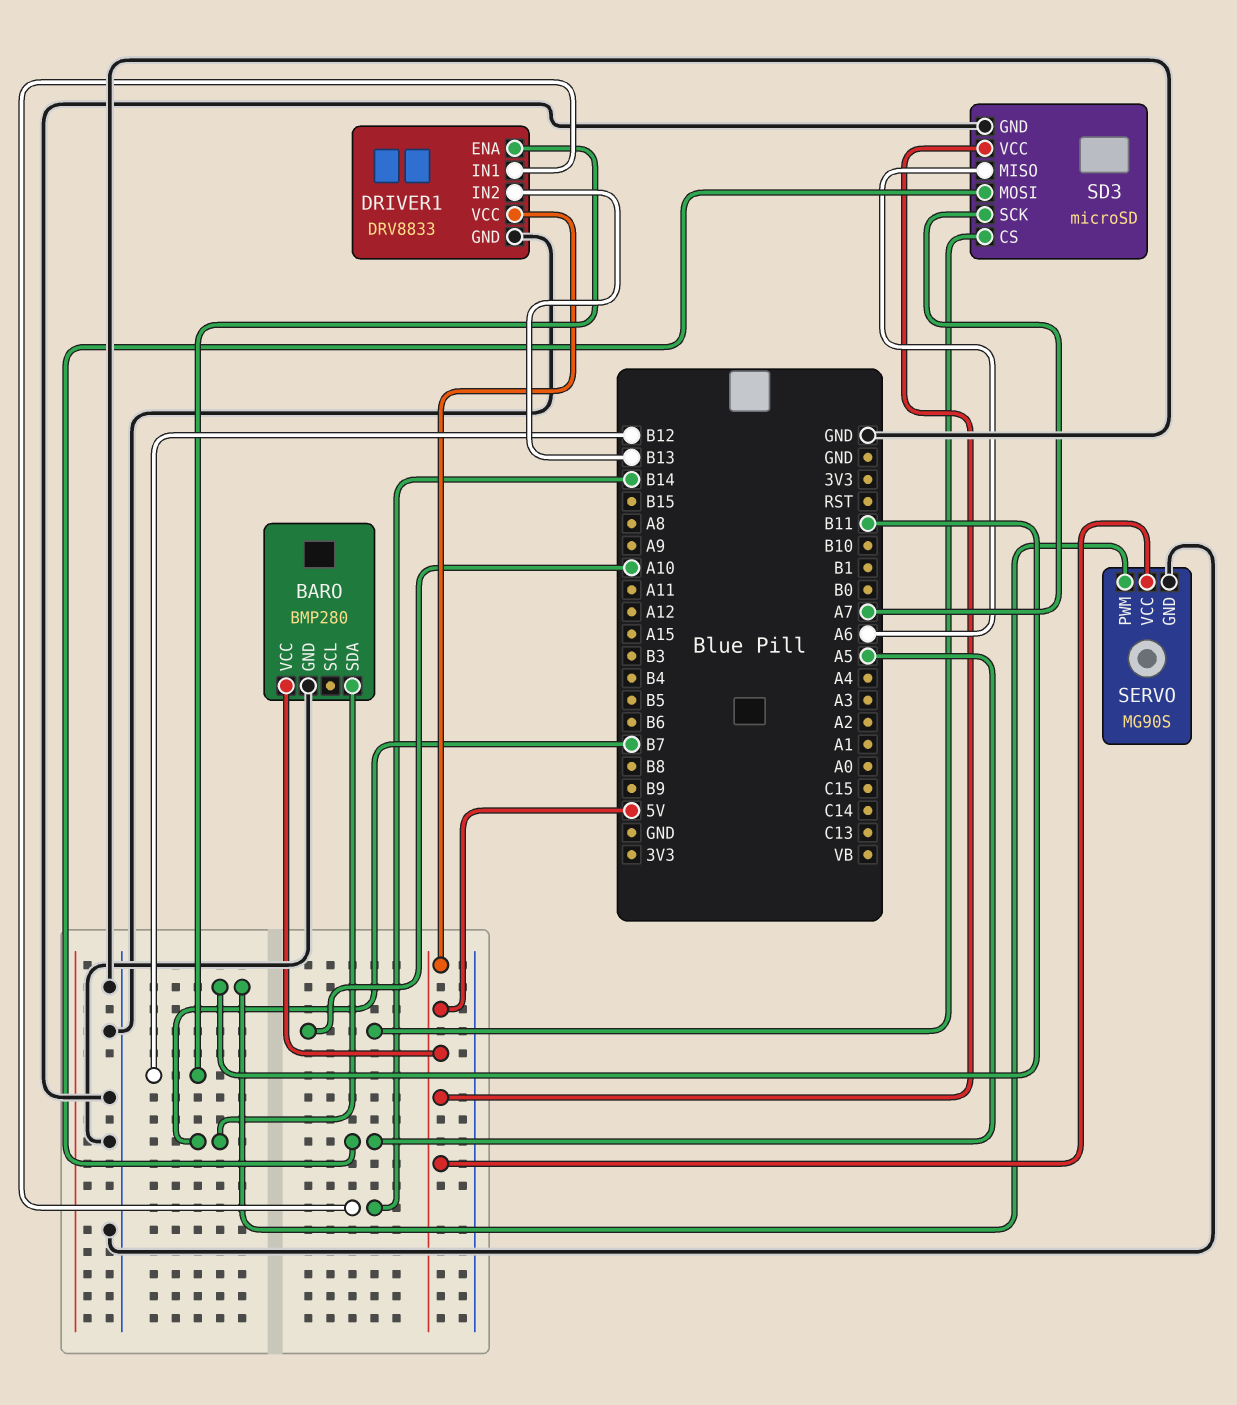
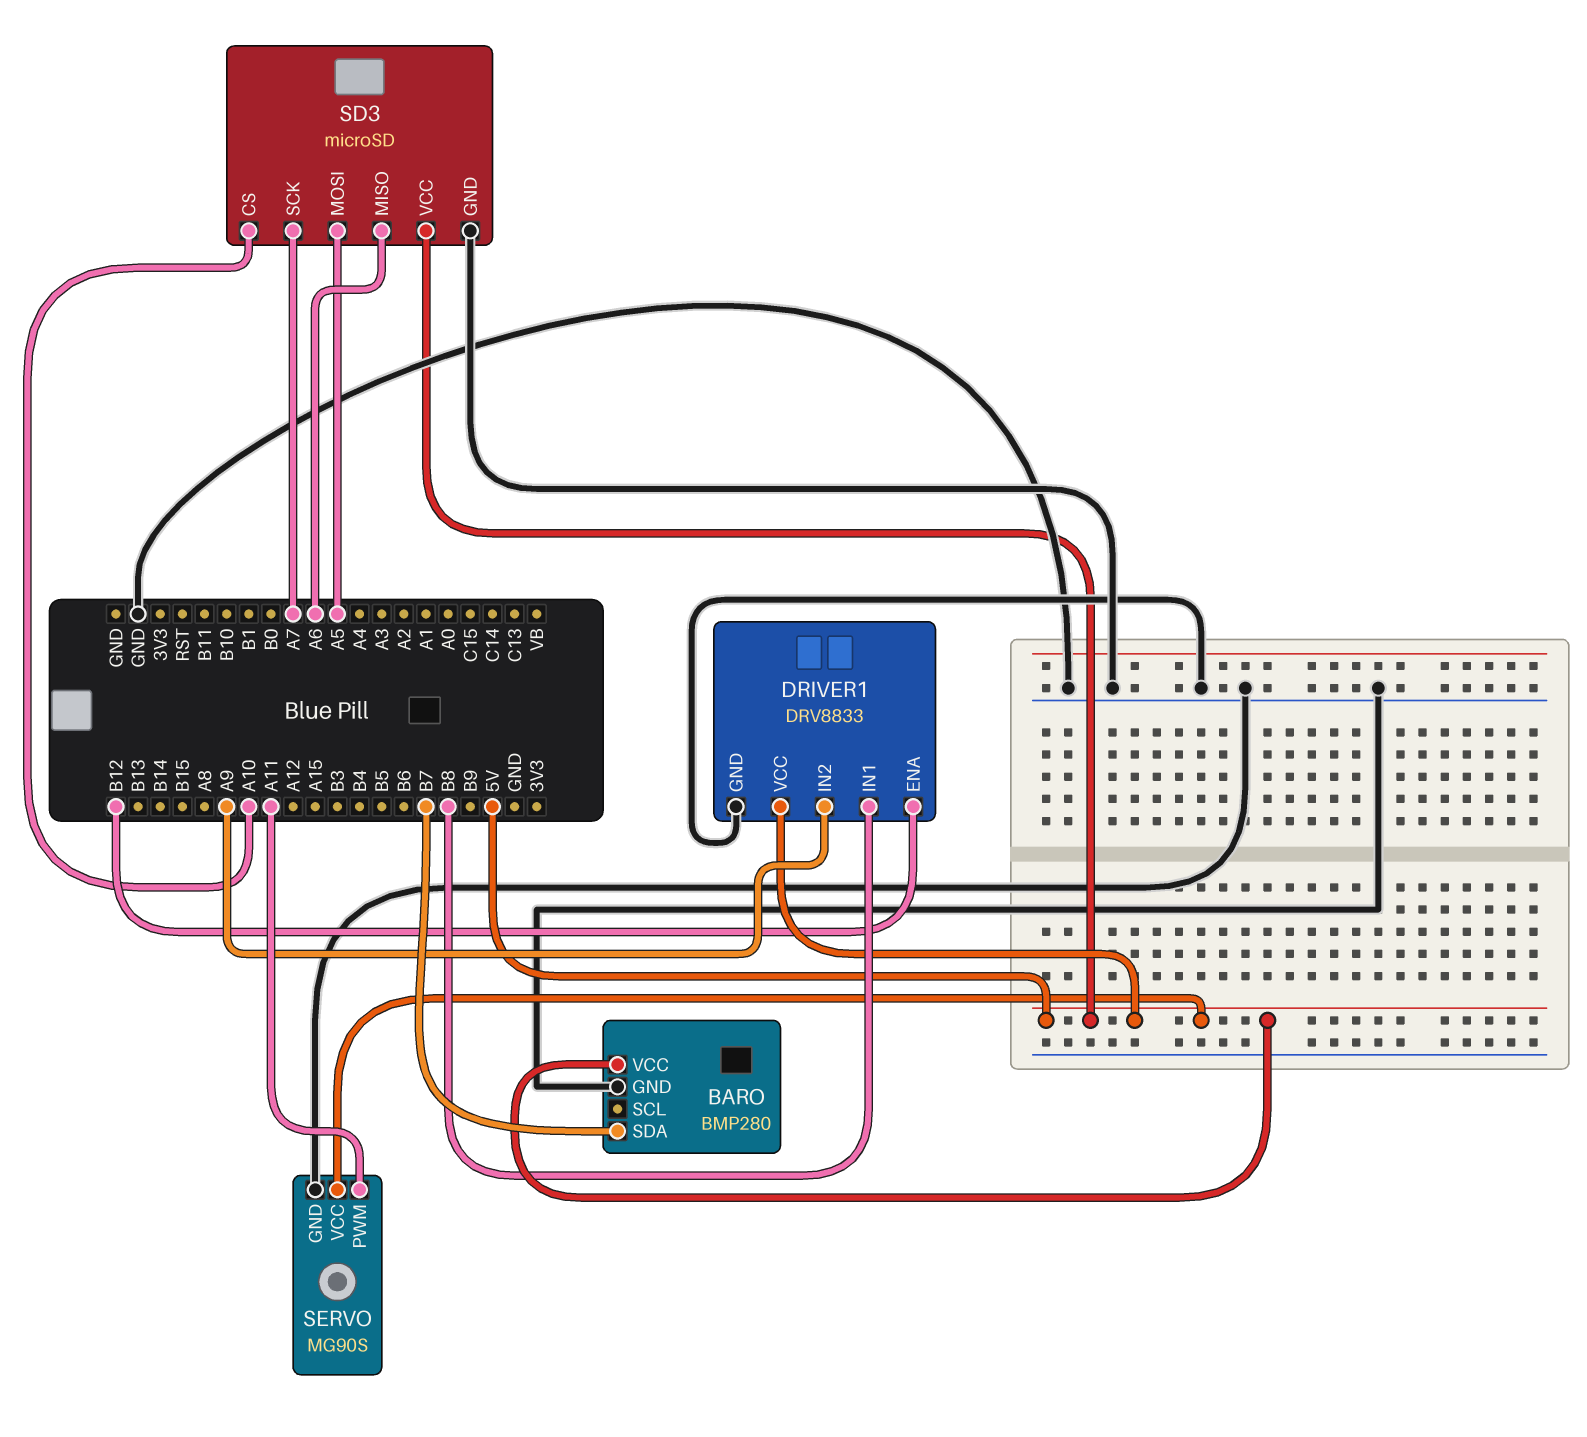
DRIVER1 pin IN1: B14 -> B8
DRIVER1 pin IN2: B13 -> A9
SERVO pin PWM: B11 -> A11

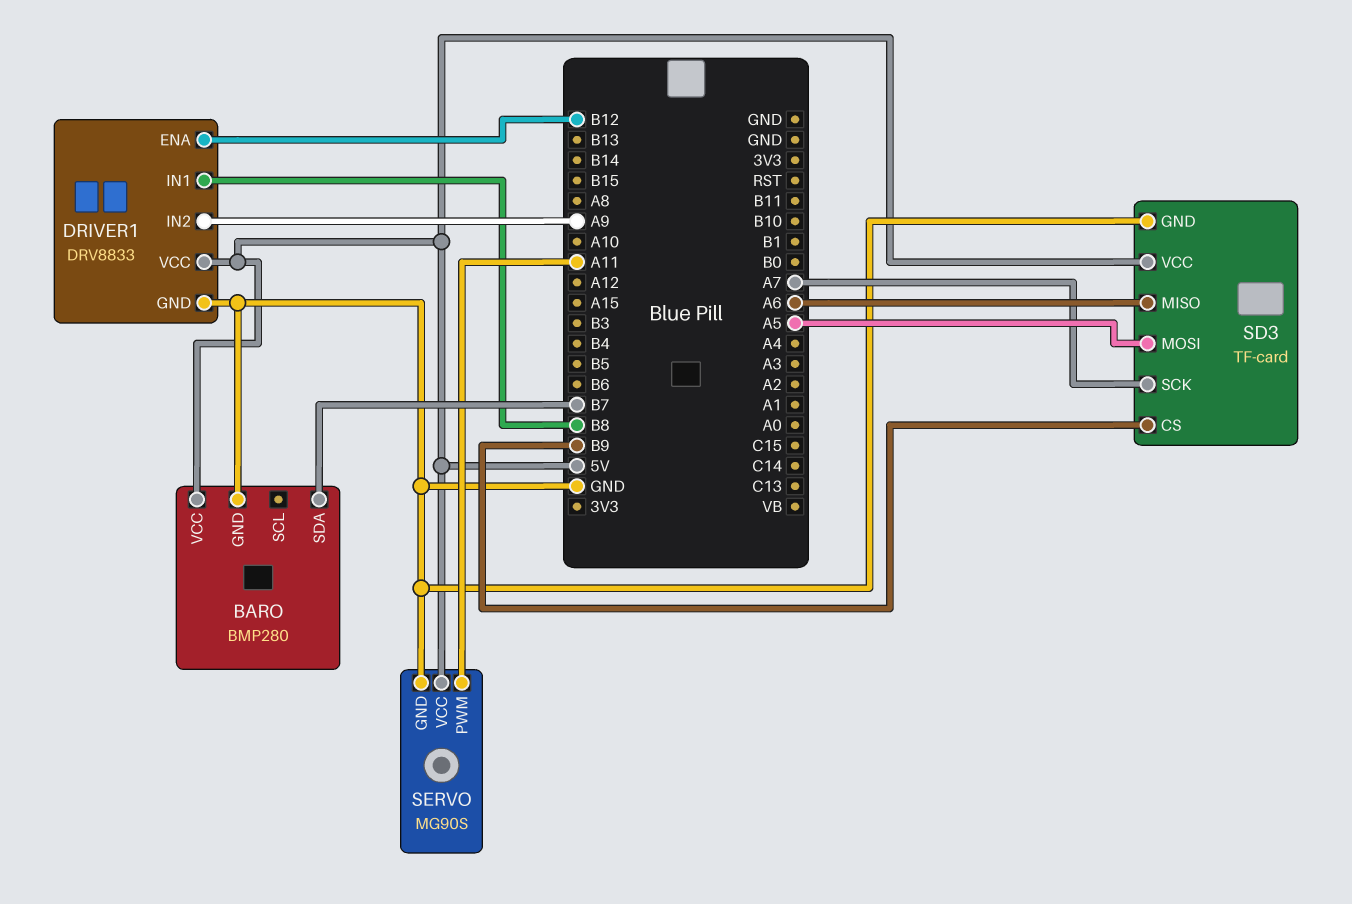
SD3: microSD -> TF-card
SD3 pin CS: A10 -> B9

